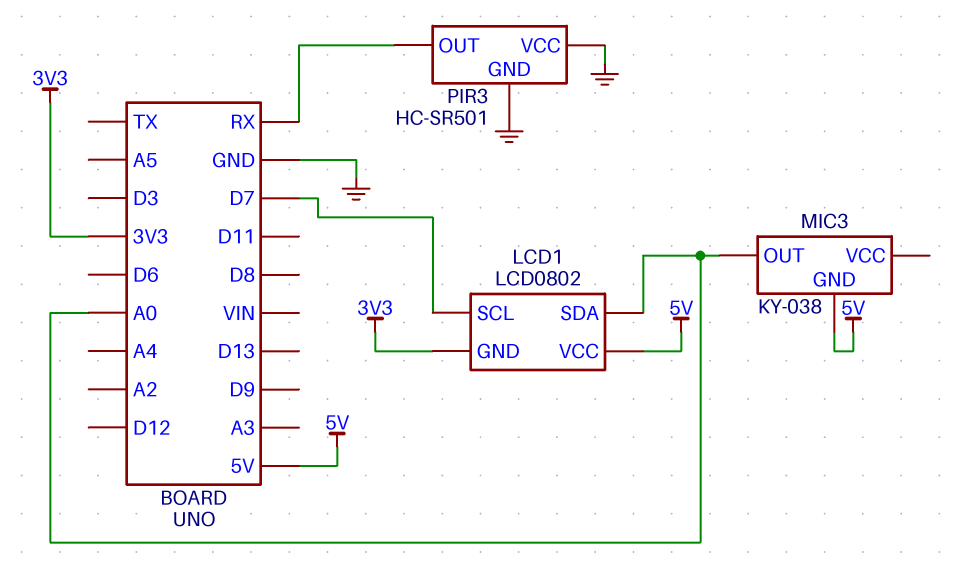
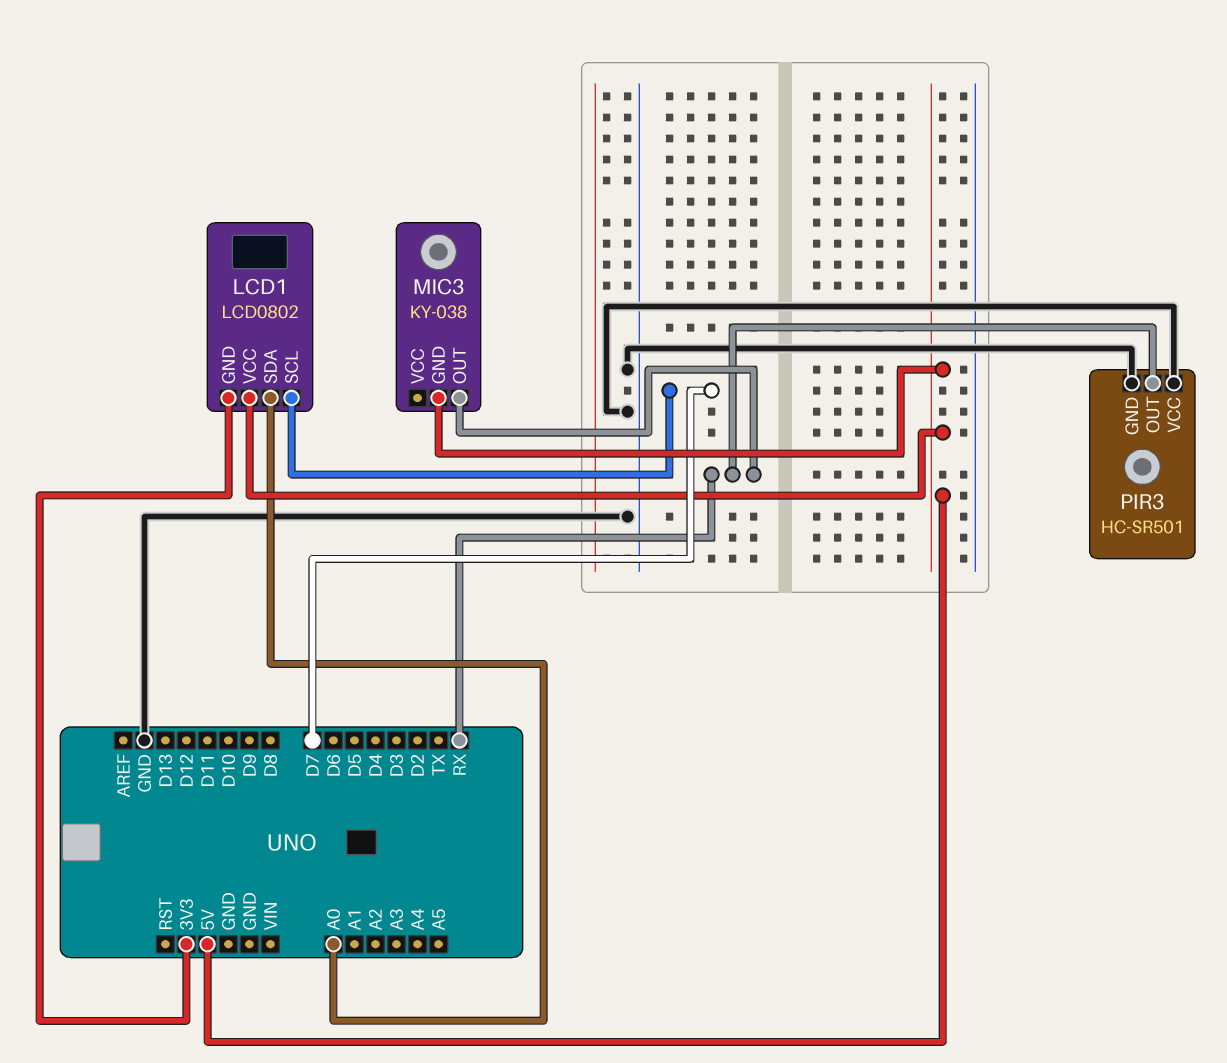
MIC3 pin OUT: A0 -> RX

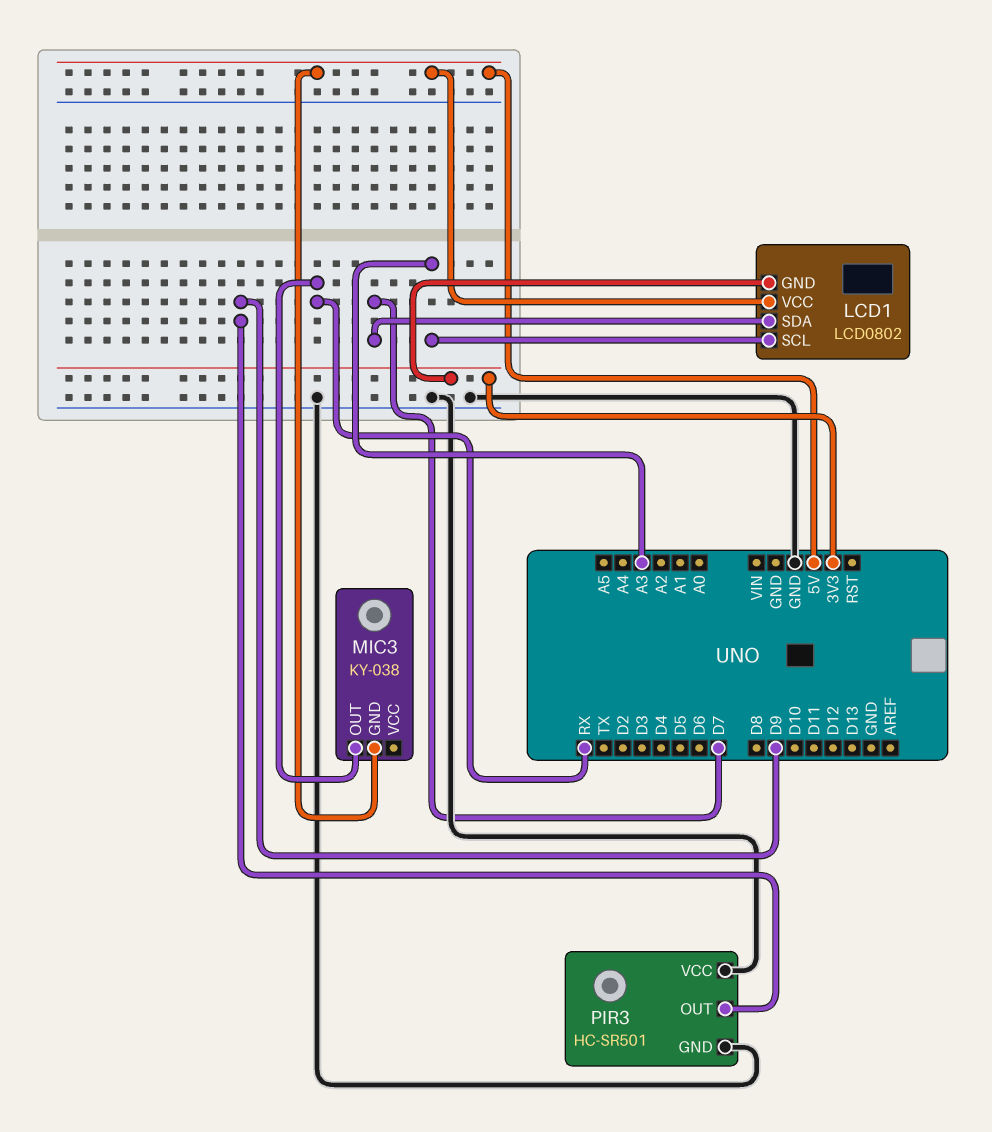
LCD1 pin SCL: D7 -> A3
LCD1 pin SDA: A0 -> D7
PIR3 pin OUT: RX -> D9

